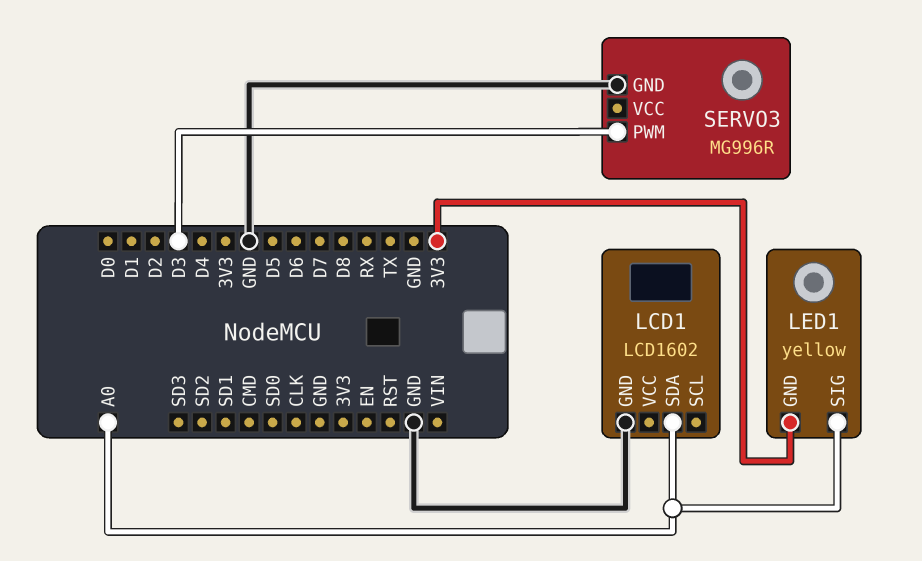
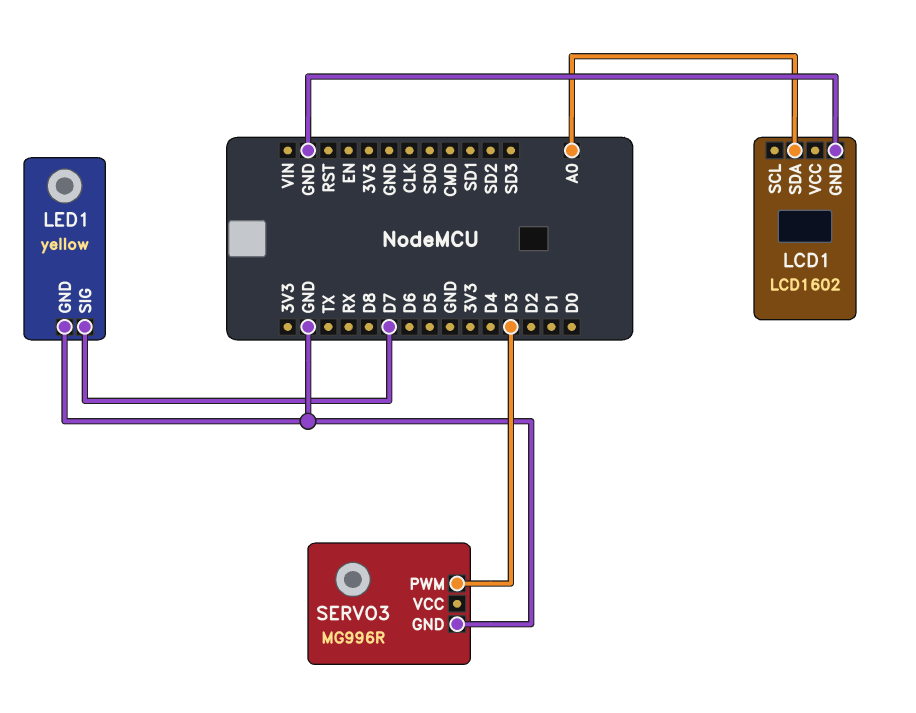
LED1 pin GND: 3V3 -> GND
LED1 pin SIG: A0 -> D7

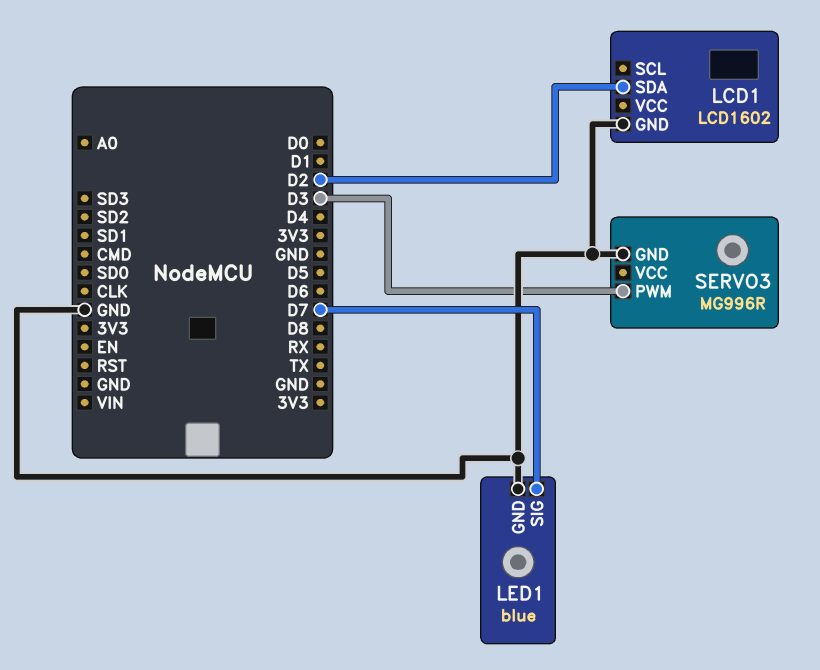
LCD1 pin SDA: A0 -> D2
LED1: yellow -> blue

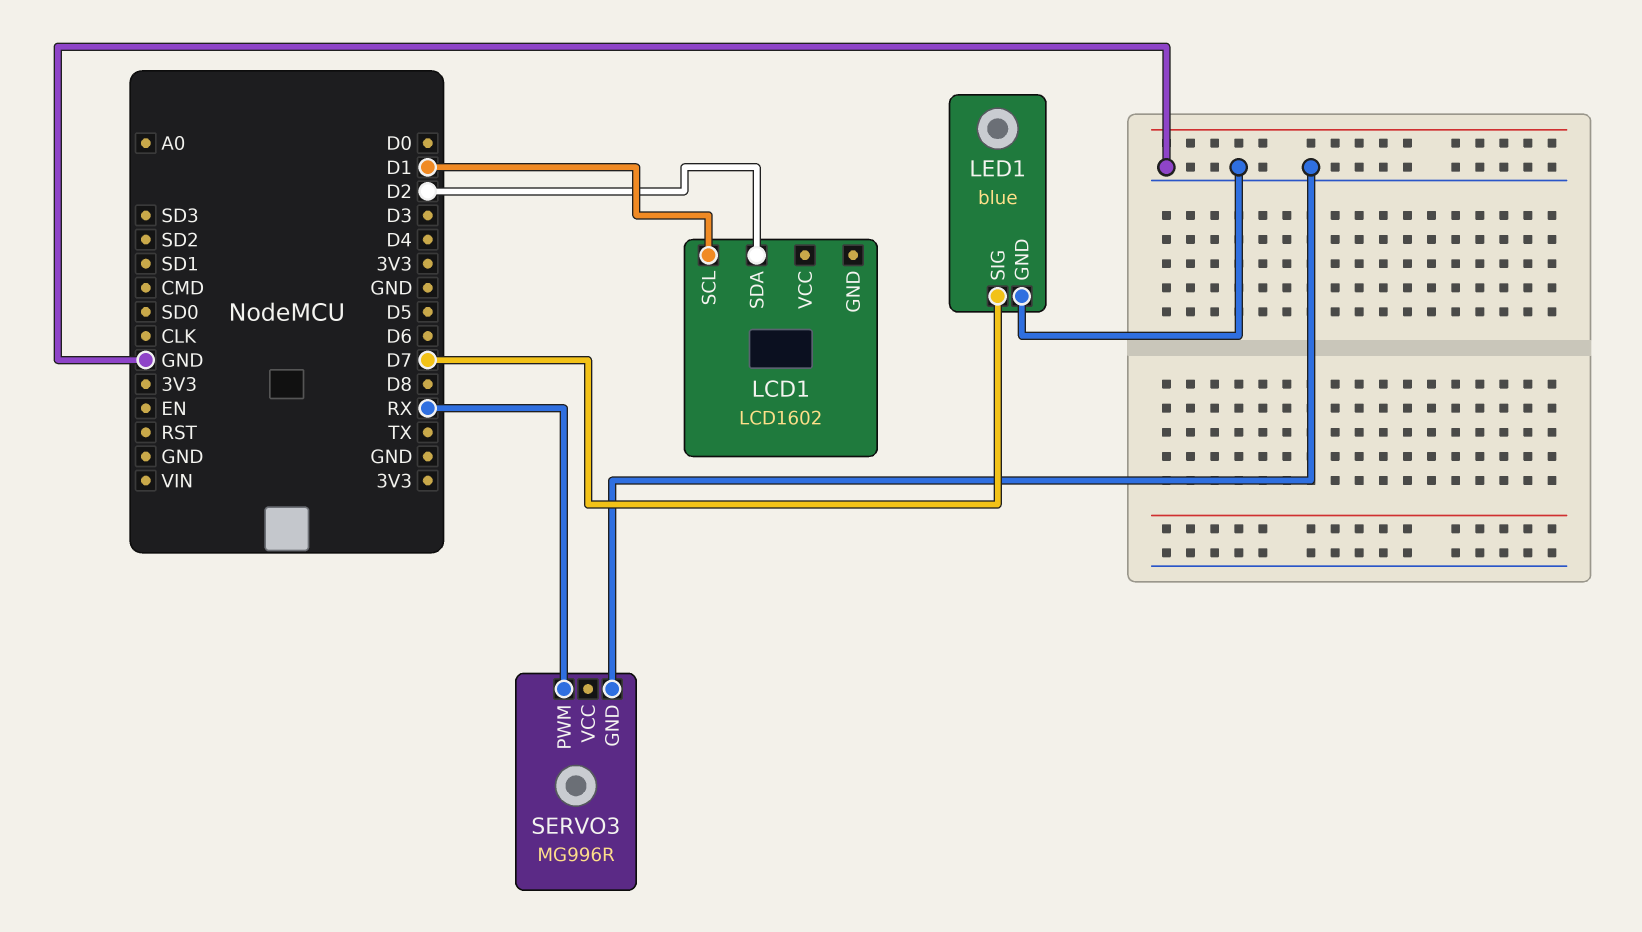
LCD1 pin GND: GND -> none
LCD1 pin SCL: none -> D1
SERVO3 pin PWM: D3 -> RX

